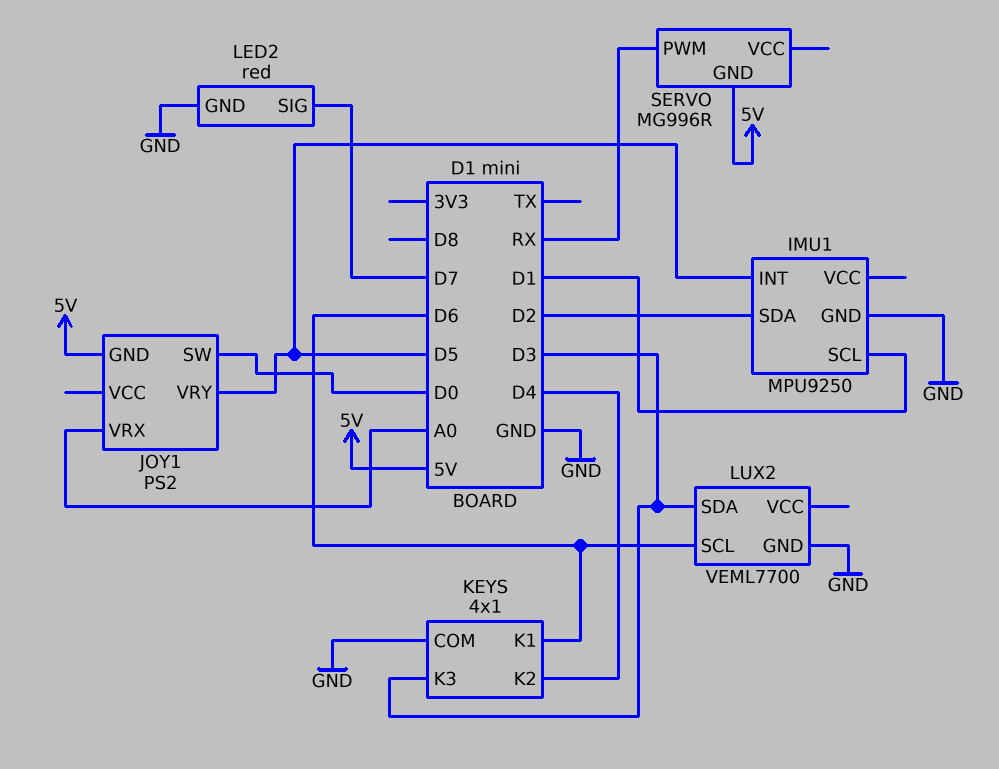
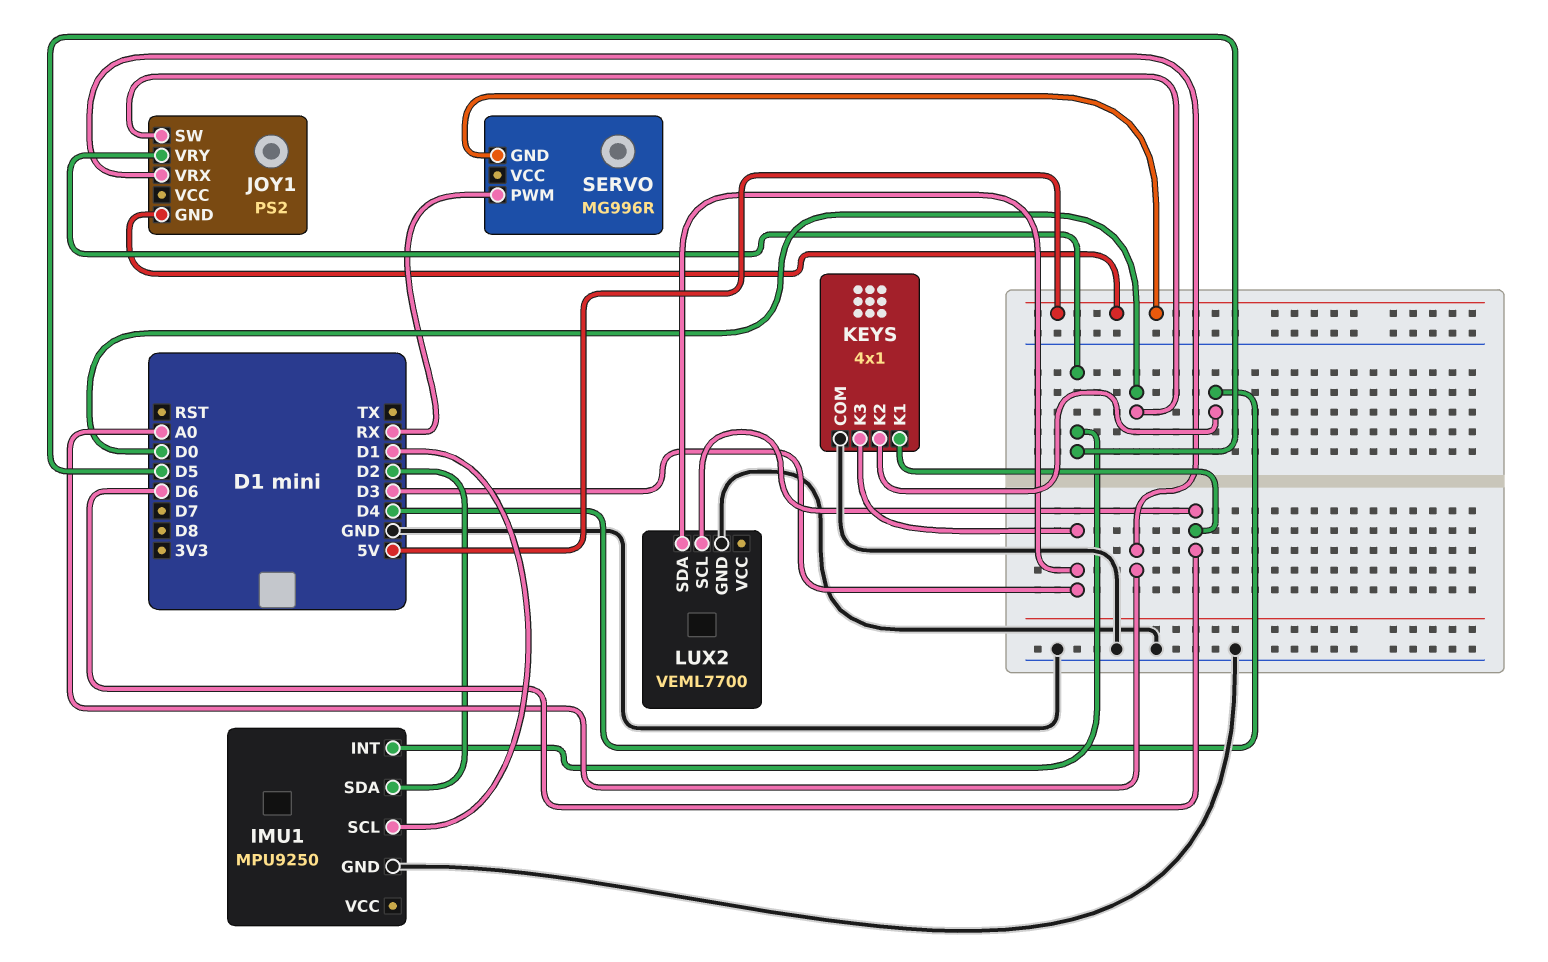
LED2: red -> none
LED2 pin GND: GND -> none
LED2 pin SIG: D7 -> none

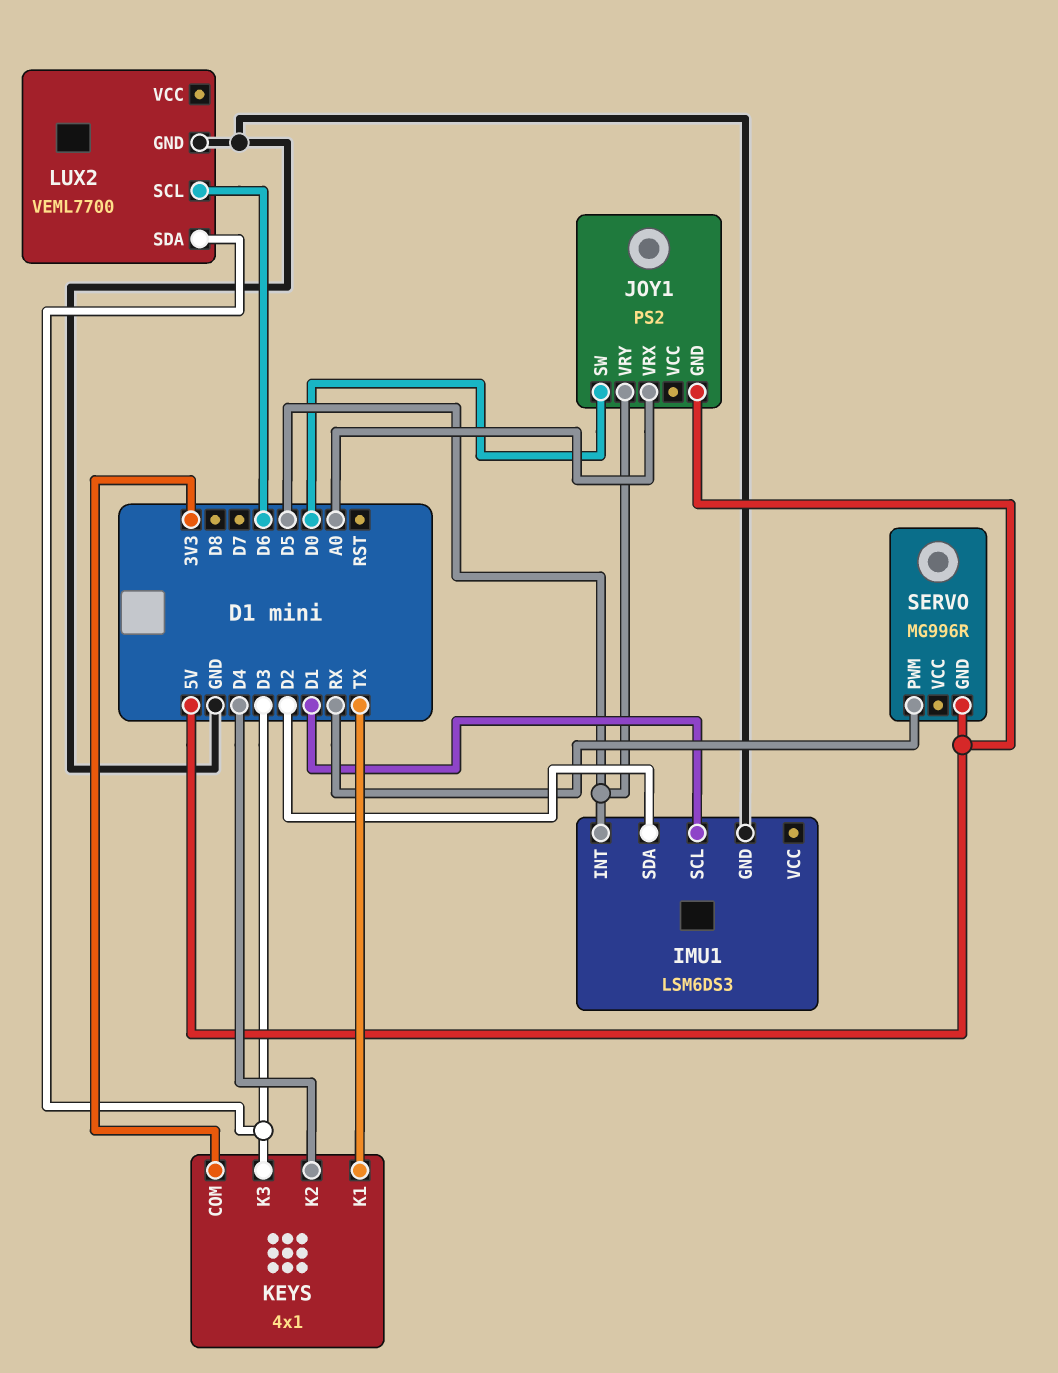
IMU1: MPU9250 -> LSM6DS3
KEYS pin COM: GND -> 3V3
KEYS pin K1: D6 -> TX

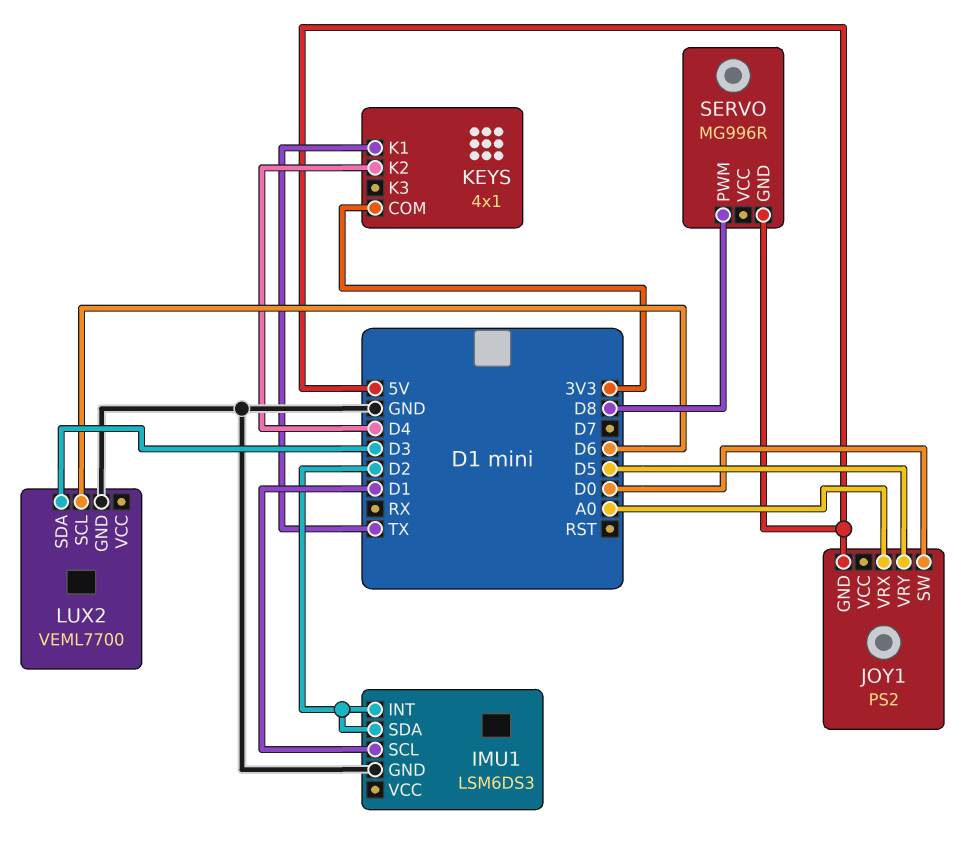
IMU1 pin INT: D5 -> D2
KEYS pin K3: D3 -> none
SERVO pin PWM: RX -> D8

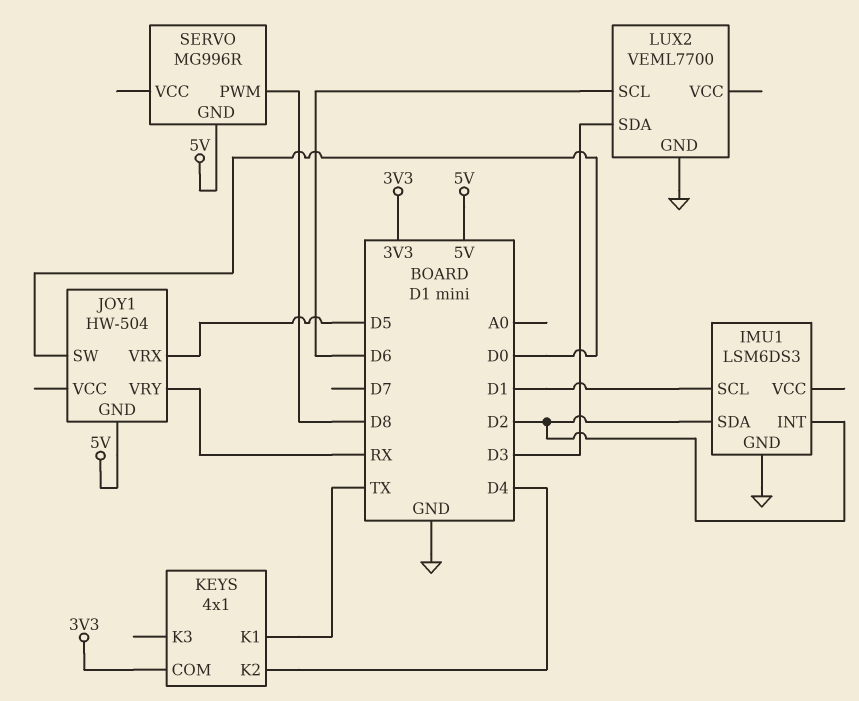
JOY1: PS2 -> HW-504
JOY1 pin VRX: A0 -> D5
JOY1 pin VRY: D5 -> RX

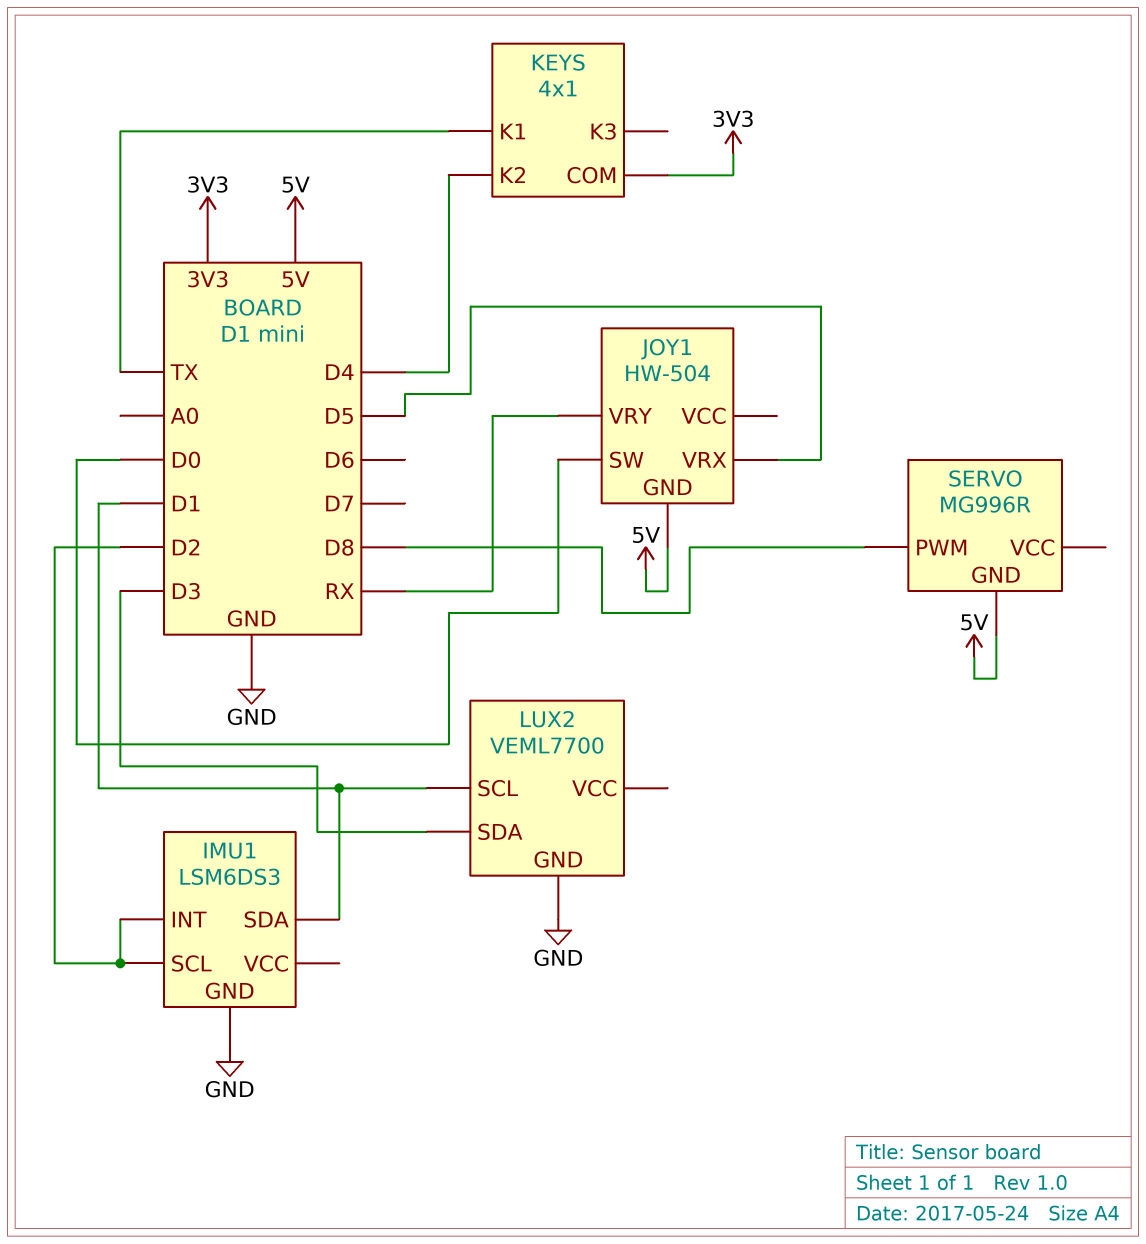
IMU1 pin SCL: D1 -> D2
IMU1 pin SDA: D2 -> D1
LUX2 pin SCL: D6 -> D1

